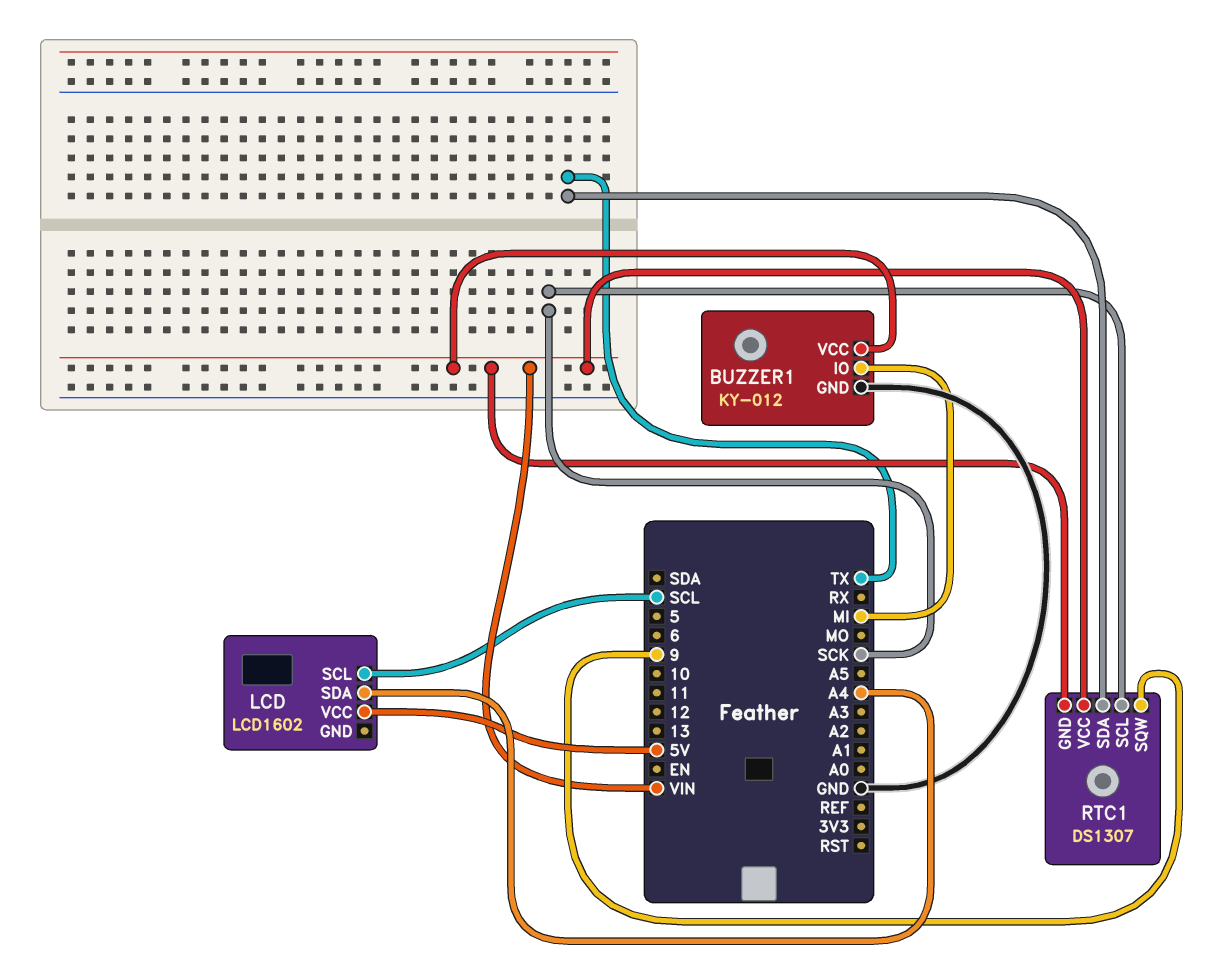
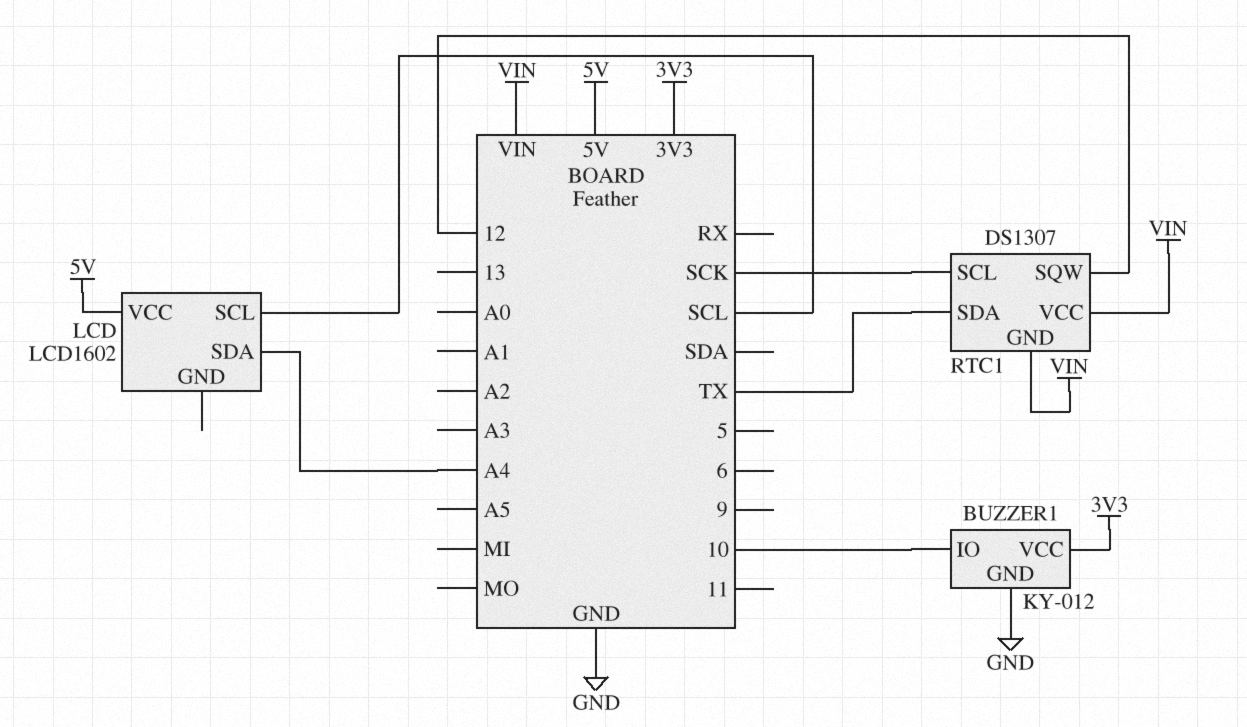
BUZZER1 pin IO: MI -> 10
BUZZER1 pin VCC: VIN -> 3V3
RTC1 pin SQW: 9 -> 12

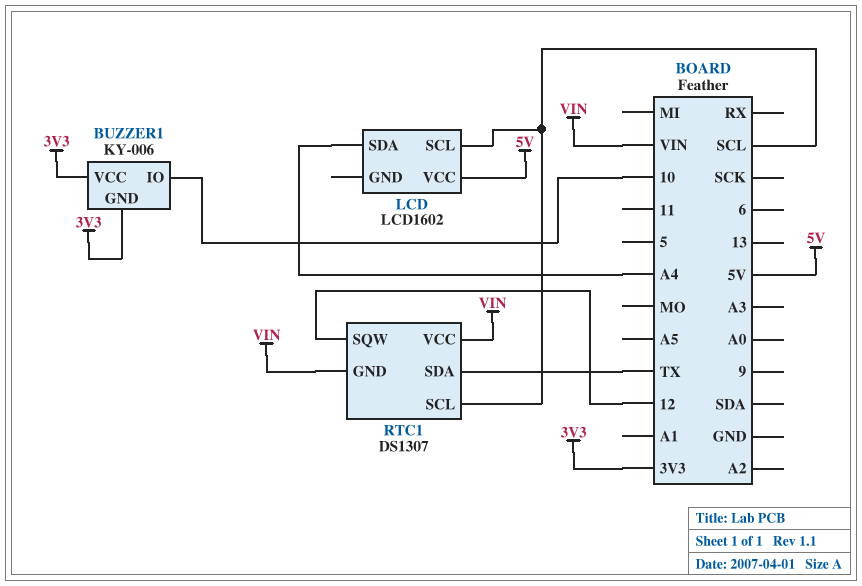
BUZZER1: KY-012 -> KY-006
BUZZER1 pin GND: GND -> 3V3
RTC1 pin SCL: SCK -> SCL

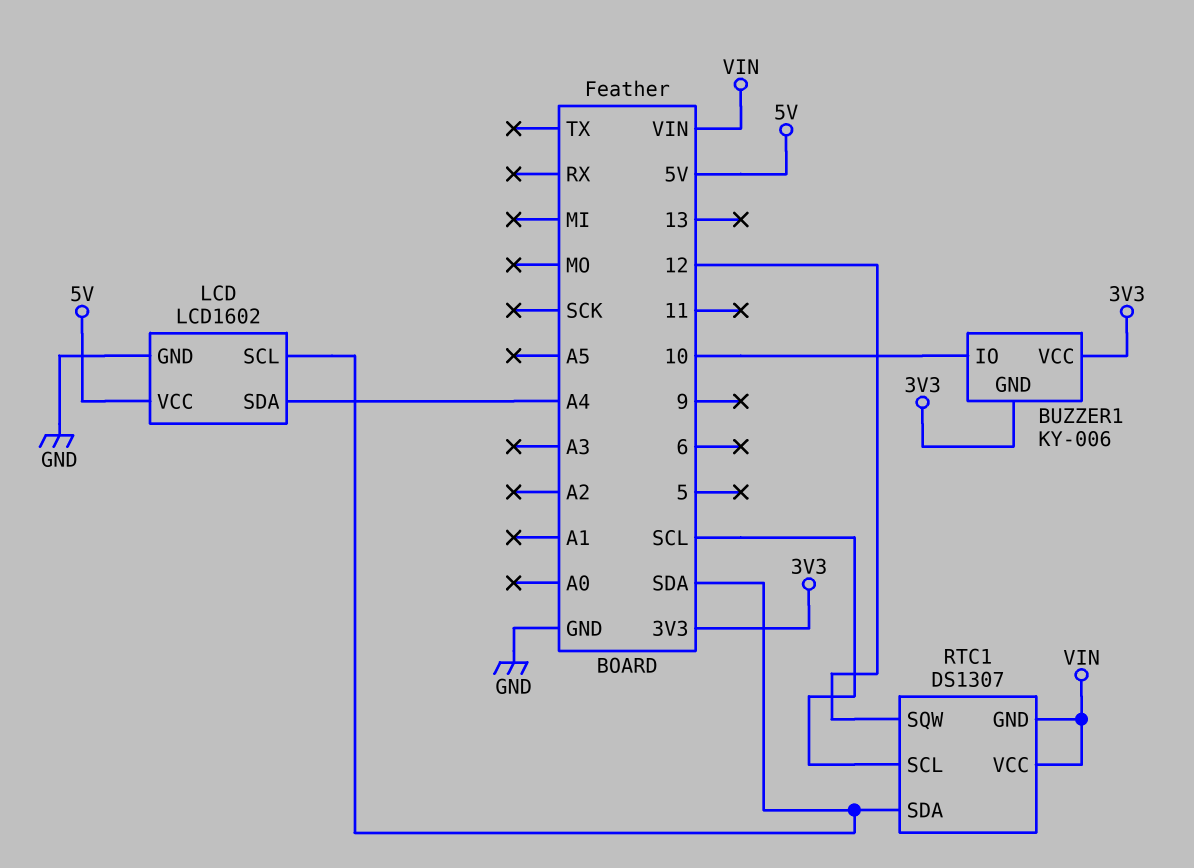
LCD pin GND: none -> GND
LCD pin SCL: SCL -> SDA
RTC1 pin SDA: TX -> SDA

